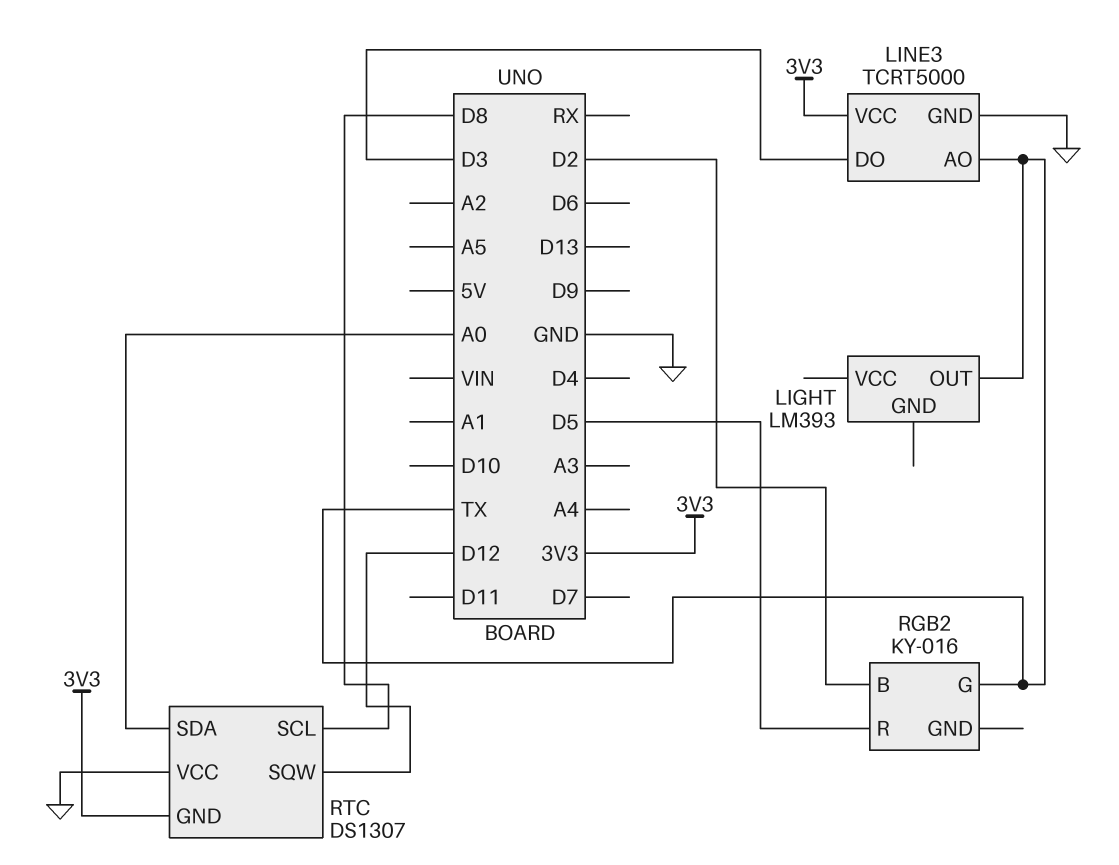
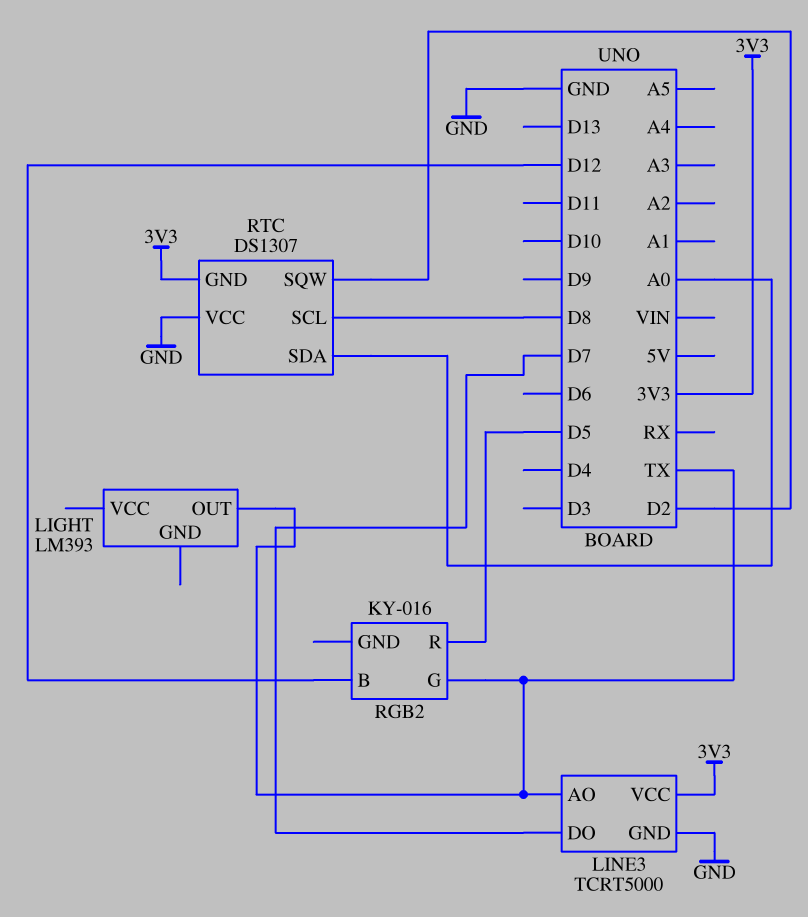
LINE3 pin DO: D3 -> D7
RGB2 pin B: D2 -> D12
RTC pin SQW: D12 -> D2

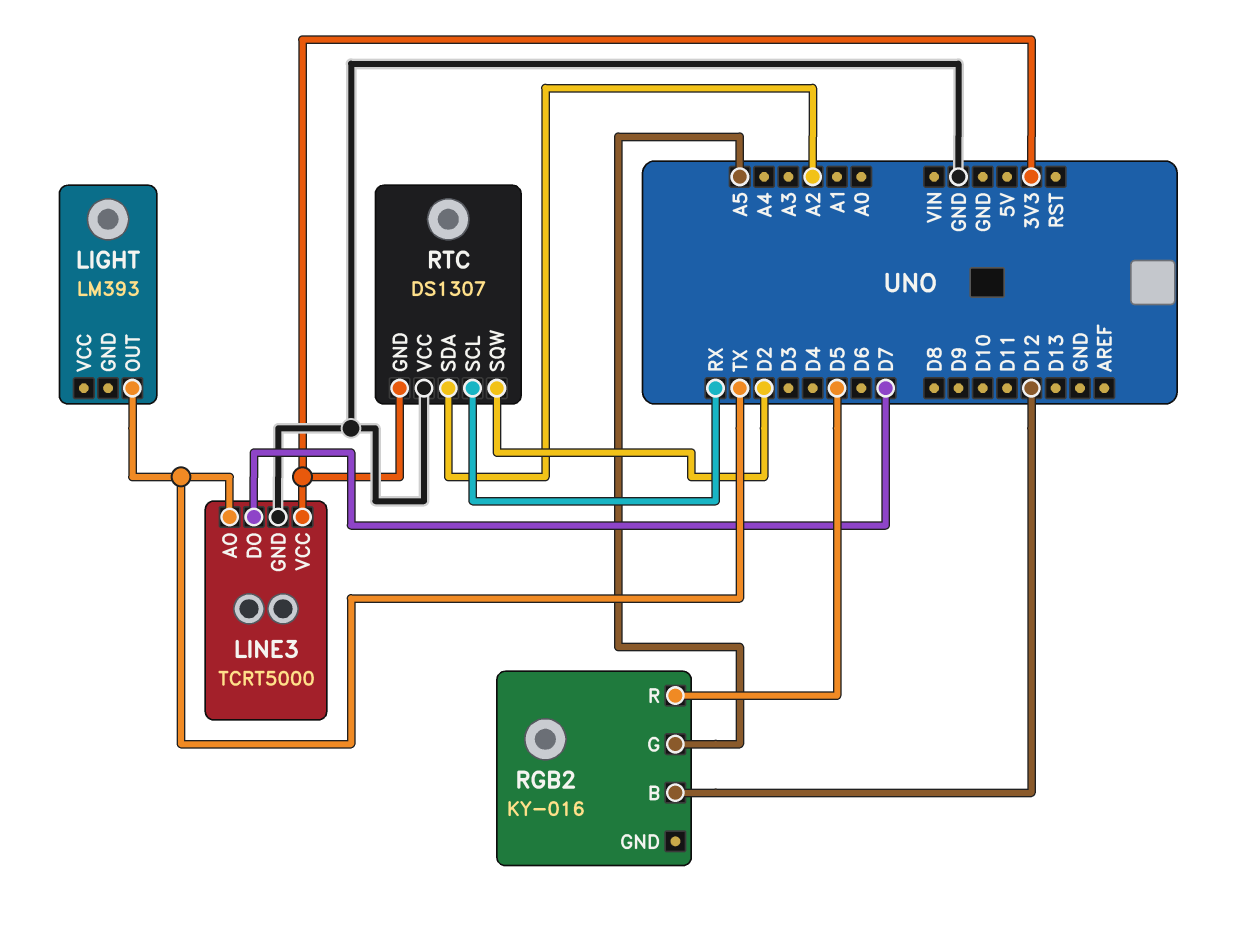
RGB2 pin G: TX -> A5
RTC pin SCL: D8 -> RX
RTC pin SDA: A0 -> A2

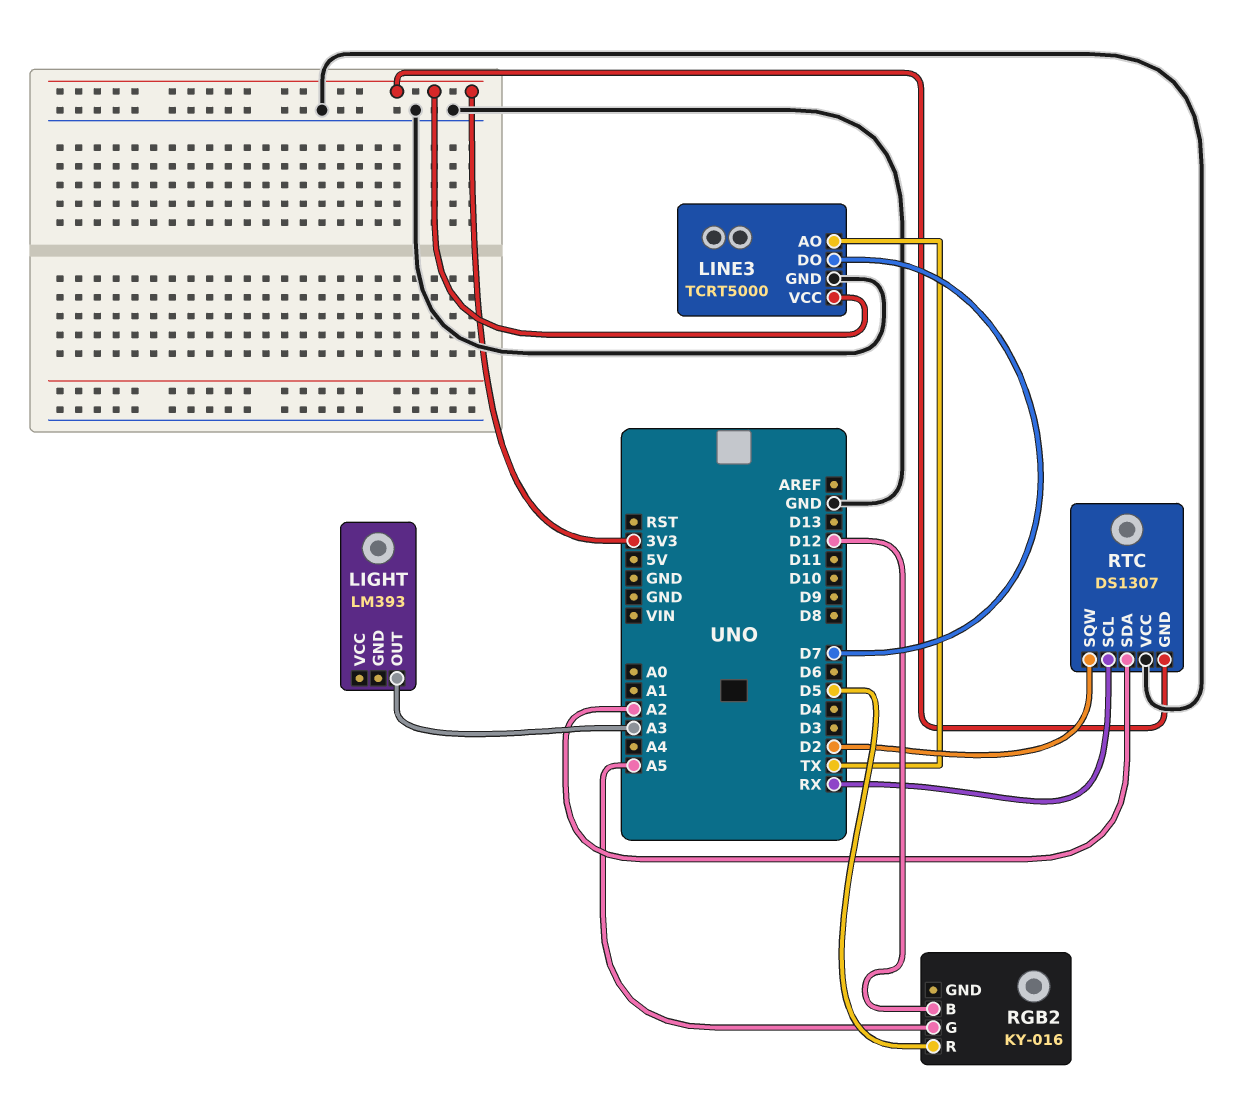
LIGHT pin OUT: TX -> A3

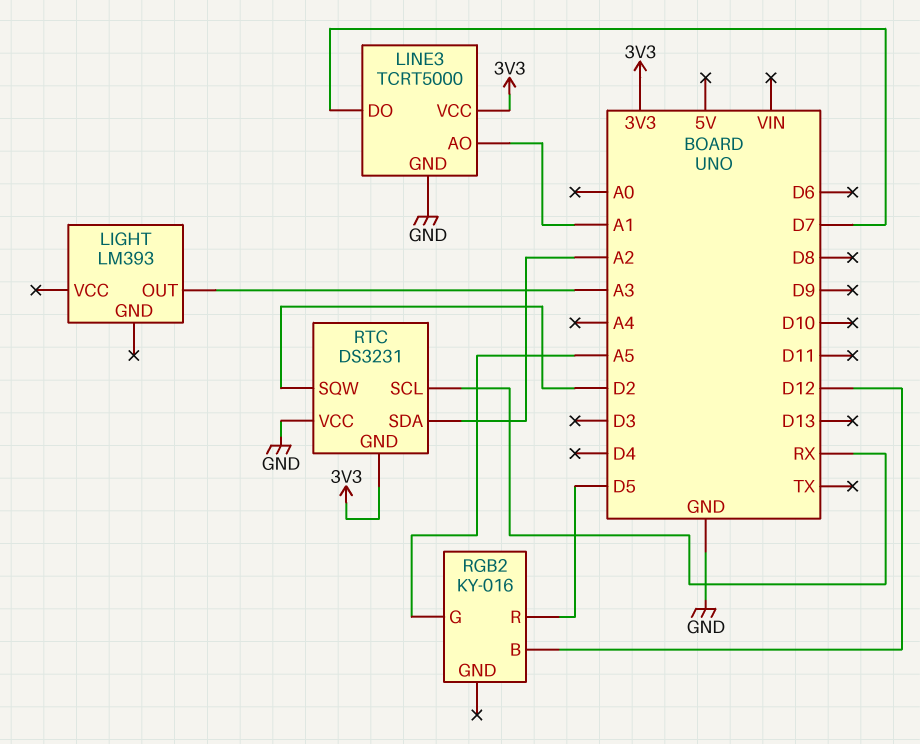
LINE3 pin AO: TX -> A1
RTC: DS1307 -> DS3231

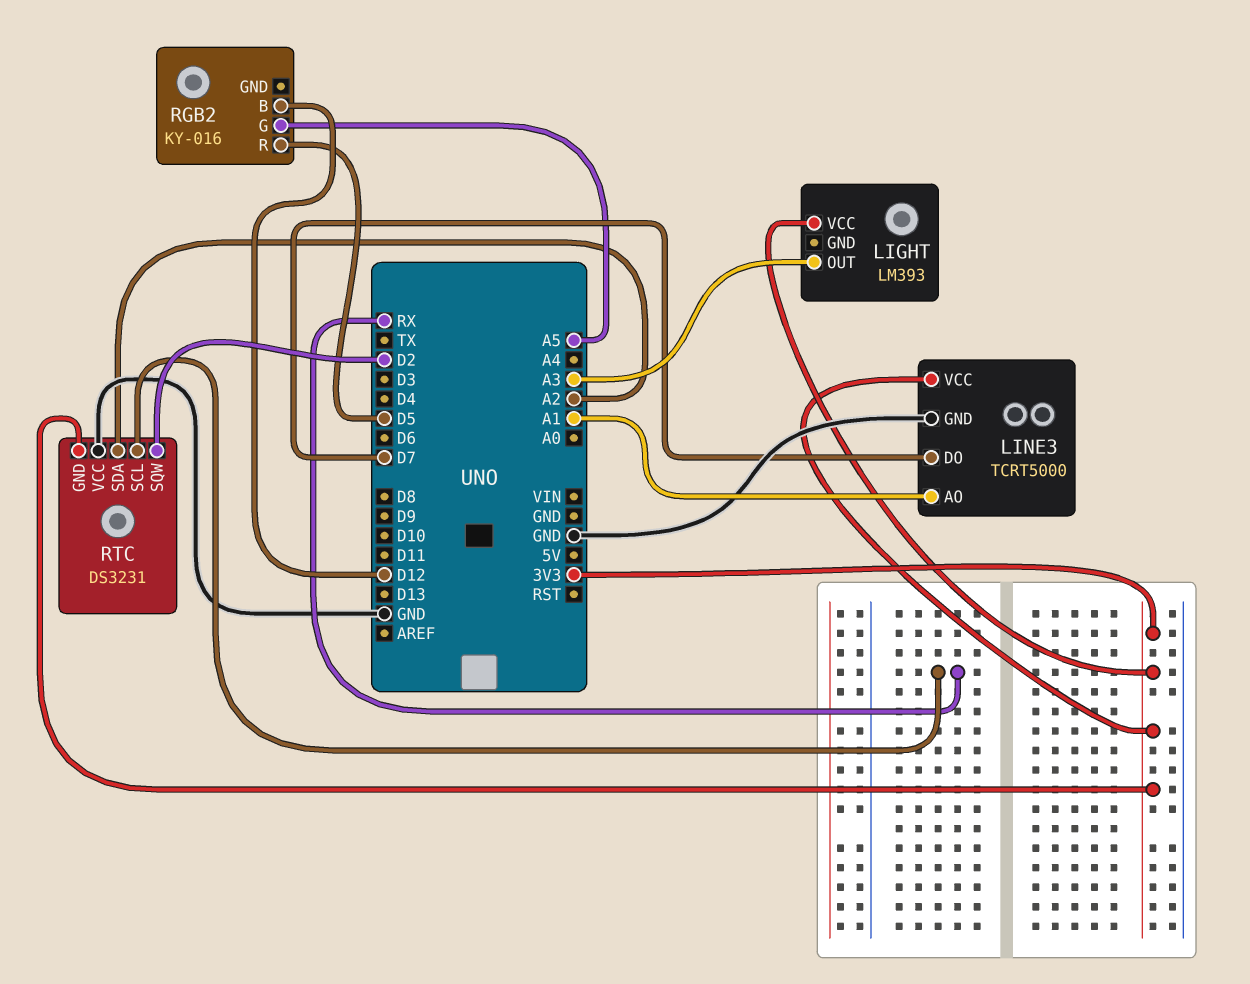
LIGHT pin VCC: none -> 3V3

